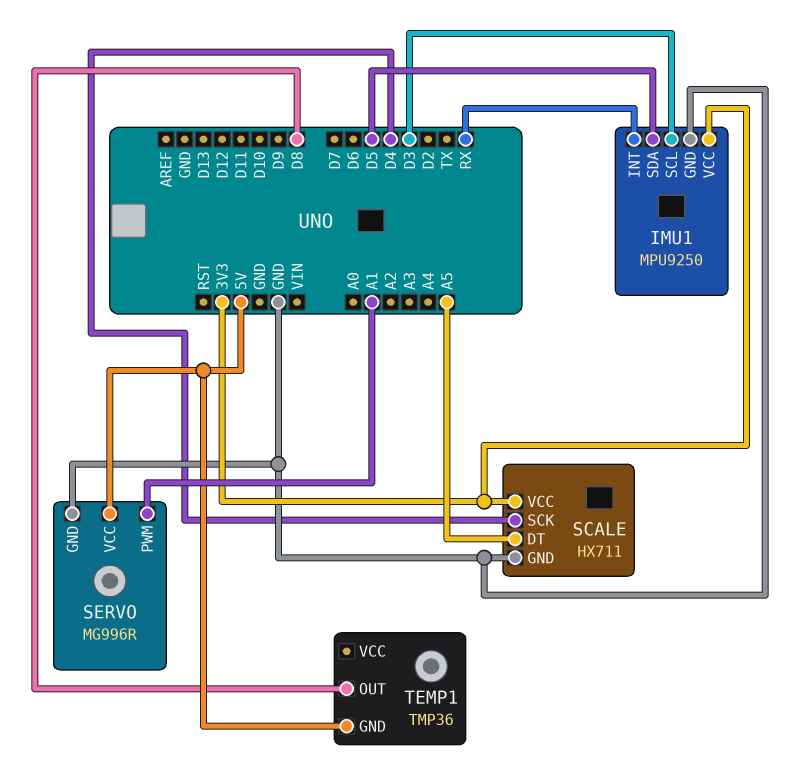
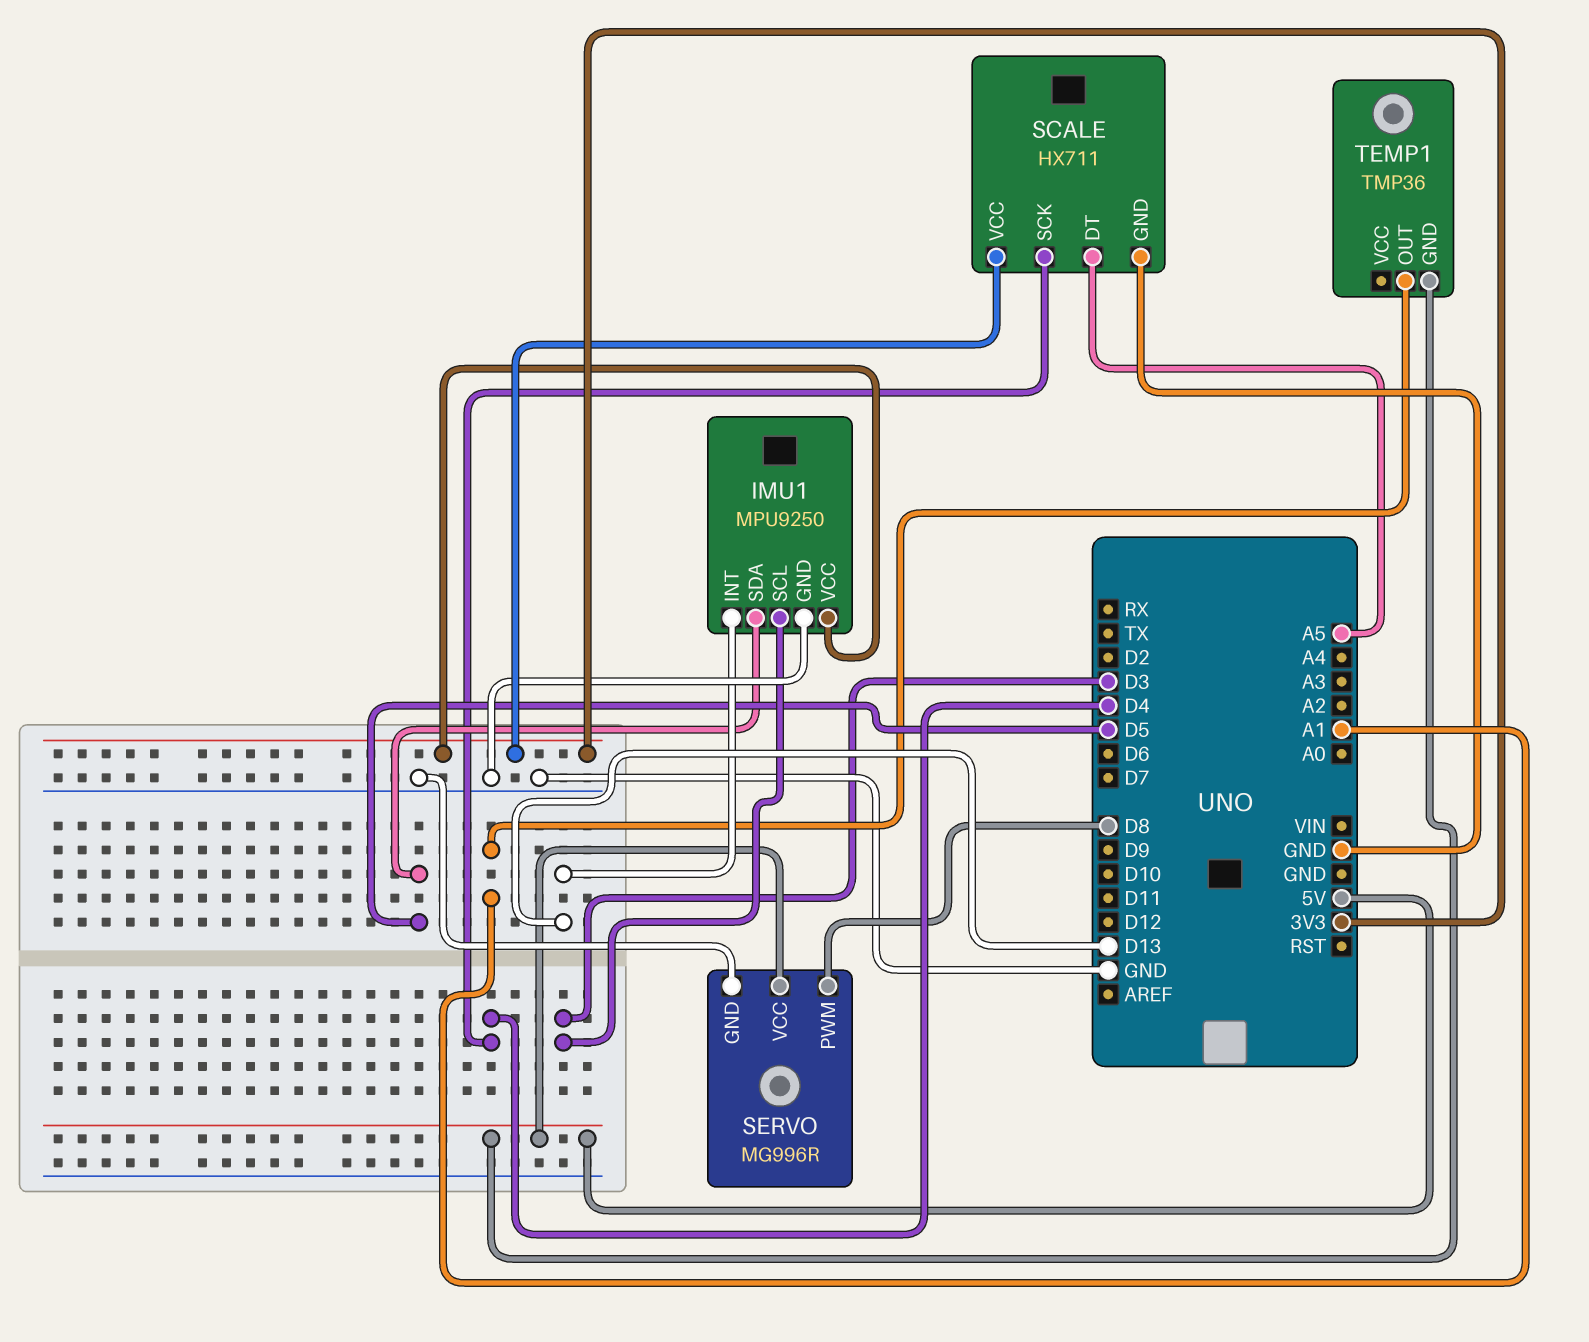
IMU1 pin INT: RX -> D13
SERVO pin PWM: A1 -> D8
TEMP1 pin OUT: D8 -> A1

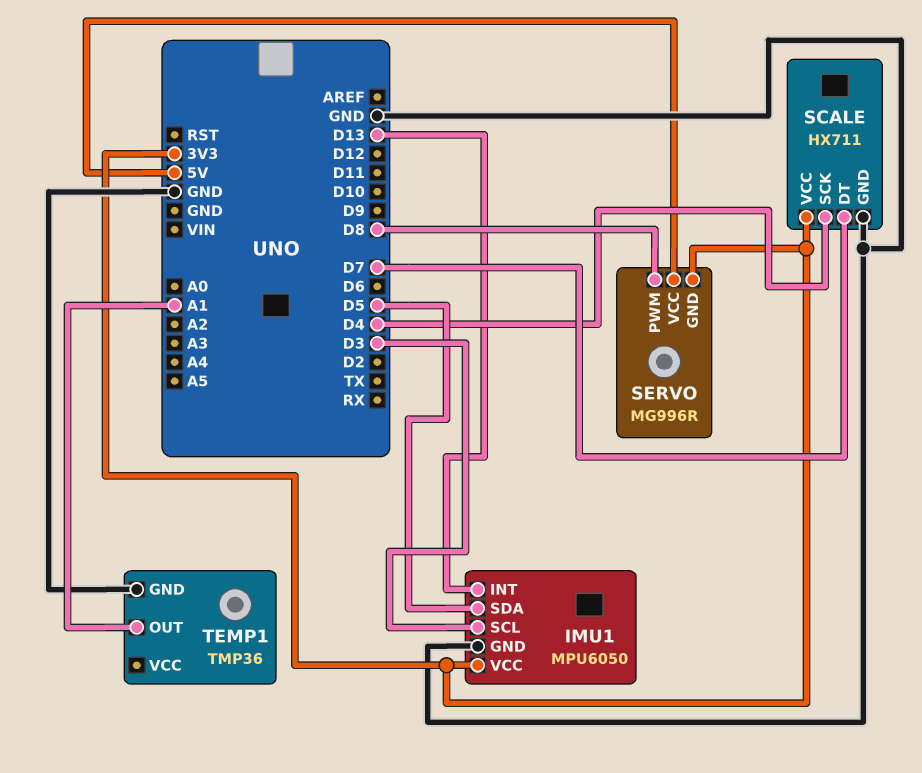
IMU1: MPU9250 -> MPU6050
SCALE pin DT: A5 -> D7
SERVO pin GND: GND -> 3V3
TEMP1 pin GND: 5V -> GND

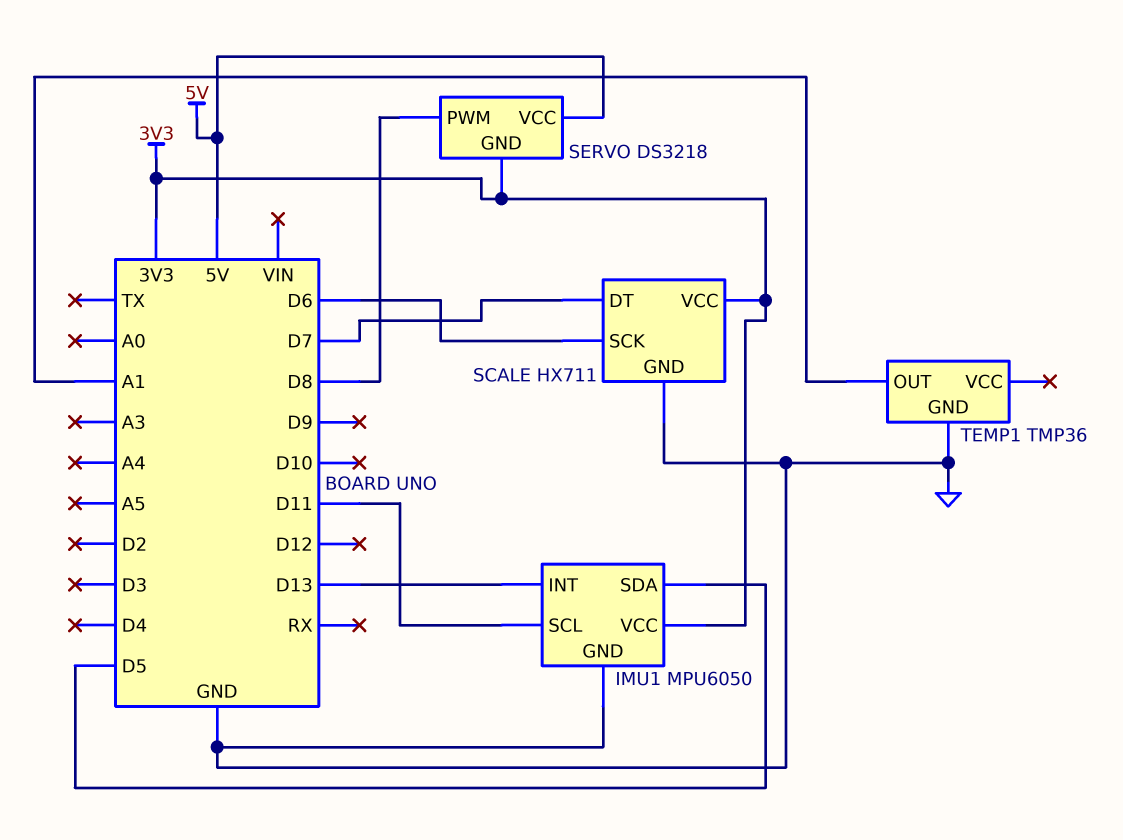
IMU1 pin SCL: D3 -> D11
SCALE pin SCK: D4 -> D6
SERVO: MG996R -> DS3218

